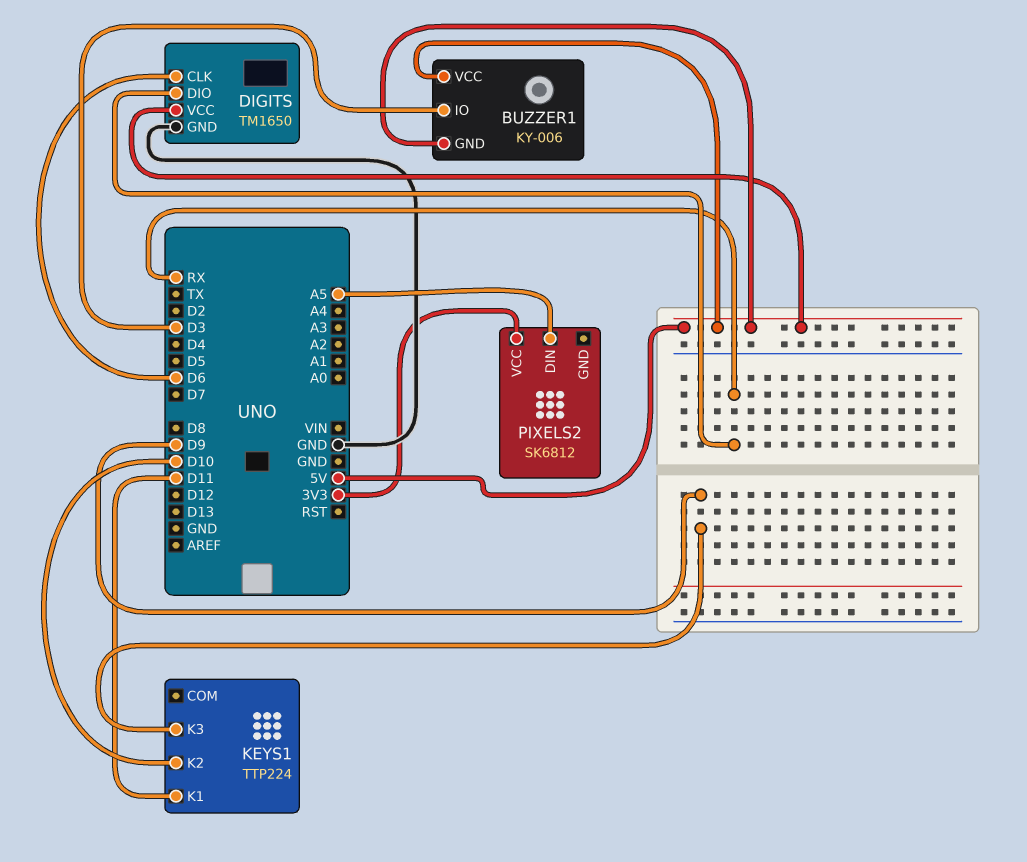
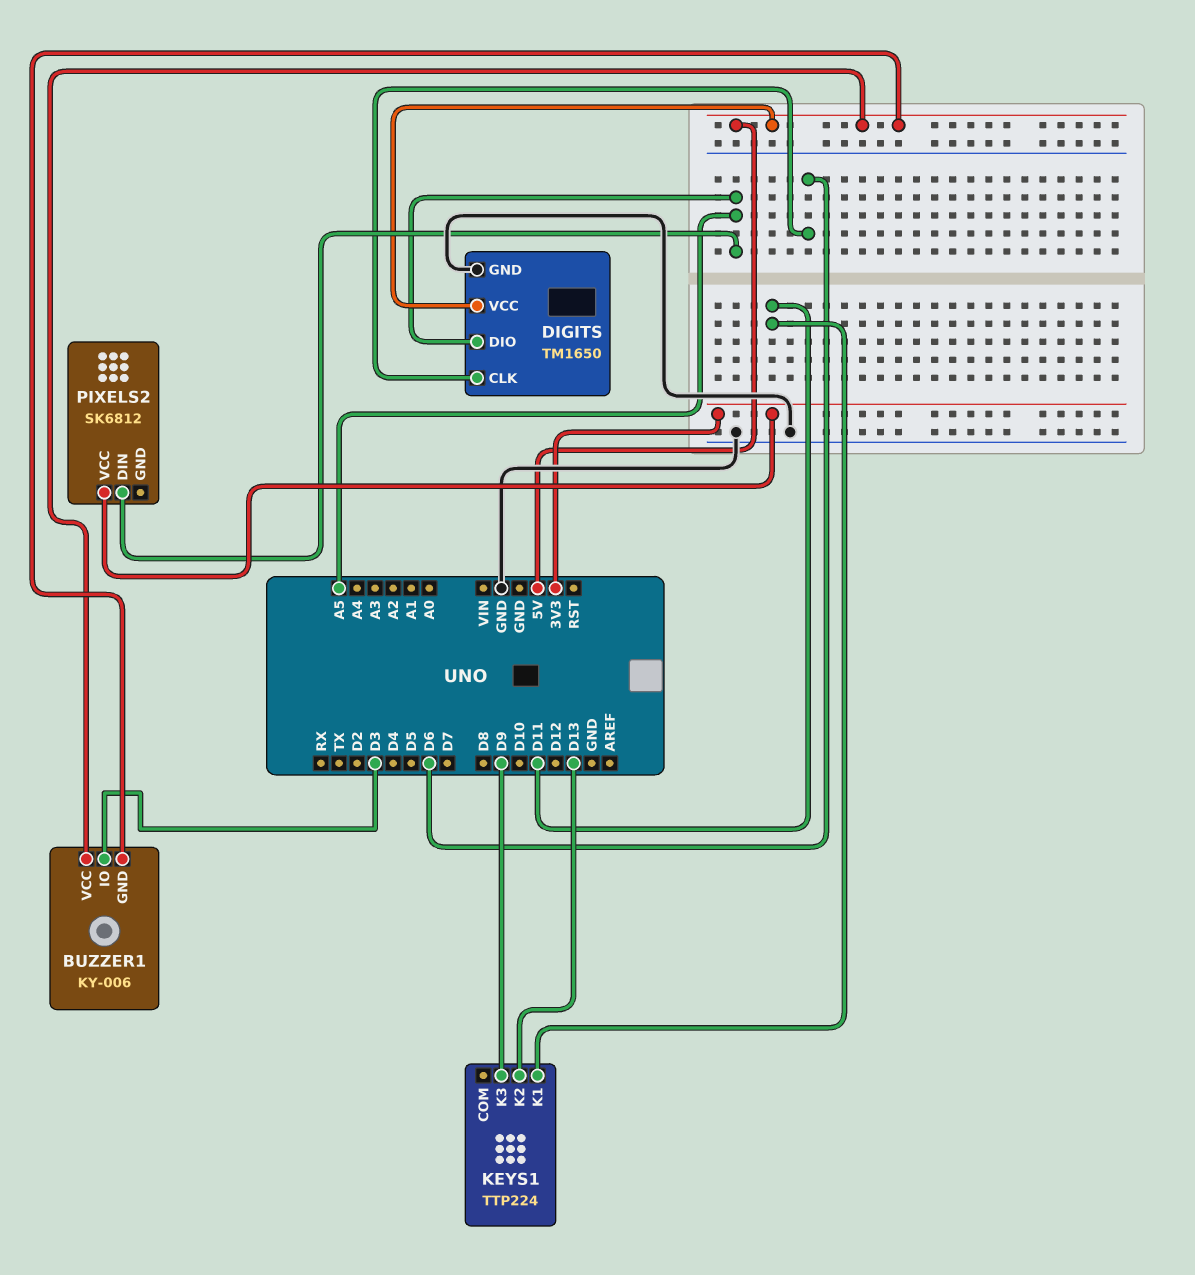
DIGITS pin DIO: RX -> A5
KEYS1 pin K2: D10 -> D13

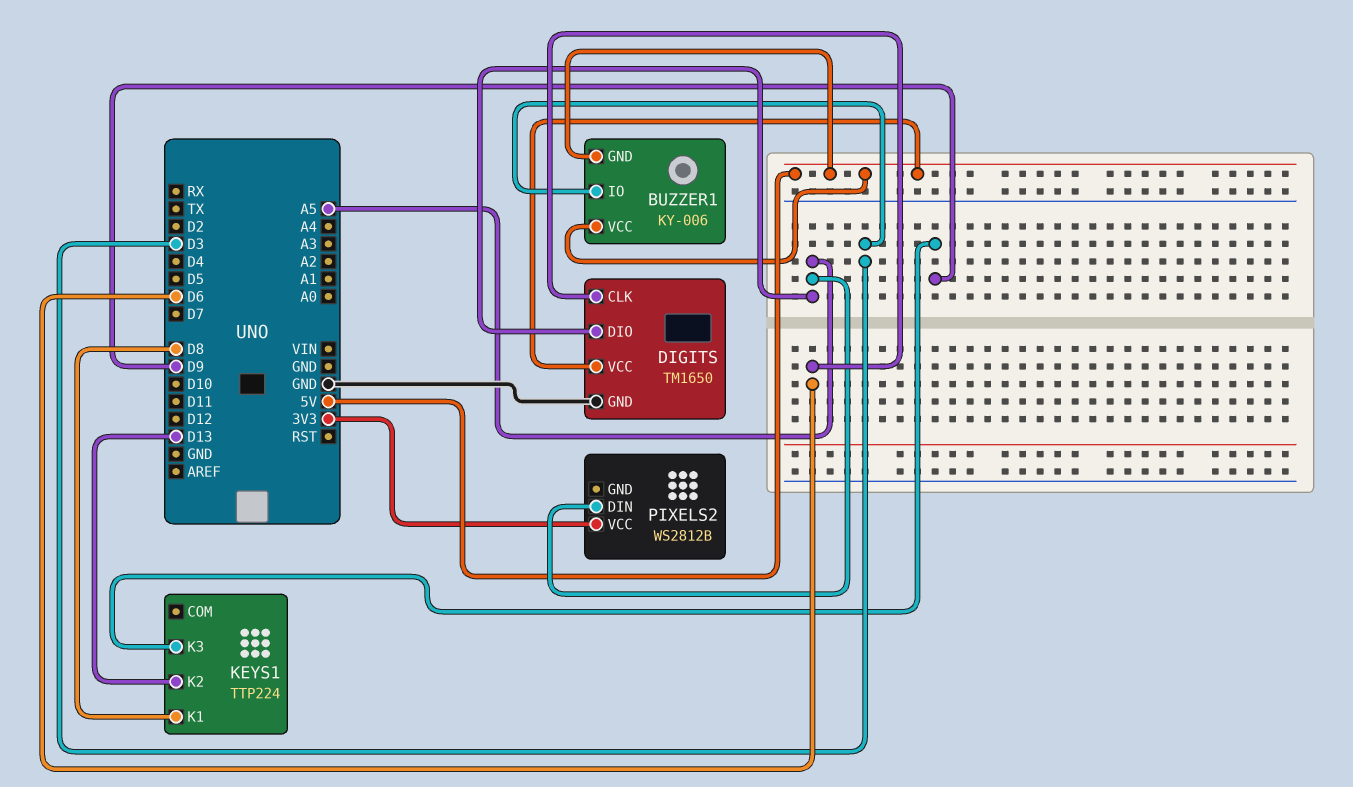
KEYS1 pin K1: D11 -> D8
PIXELS2: SK6812 -> WS2812B

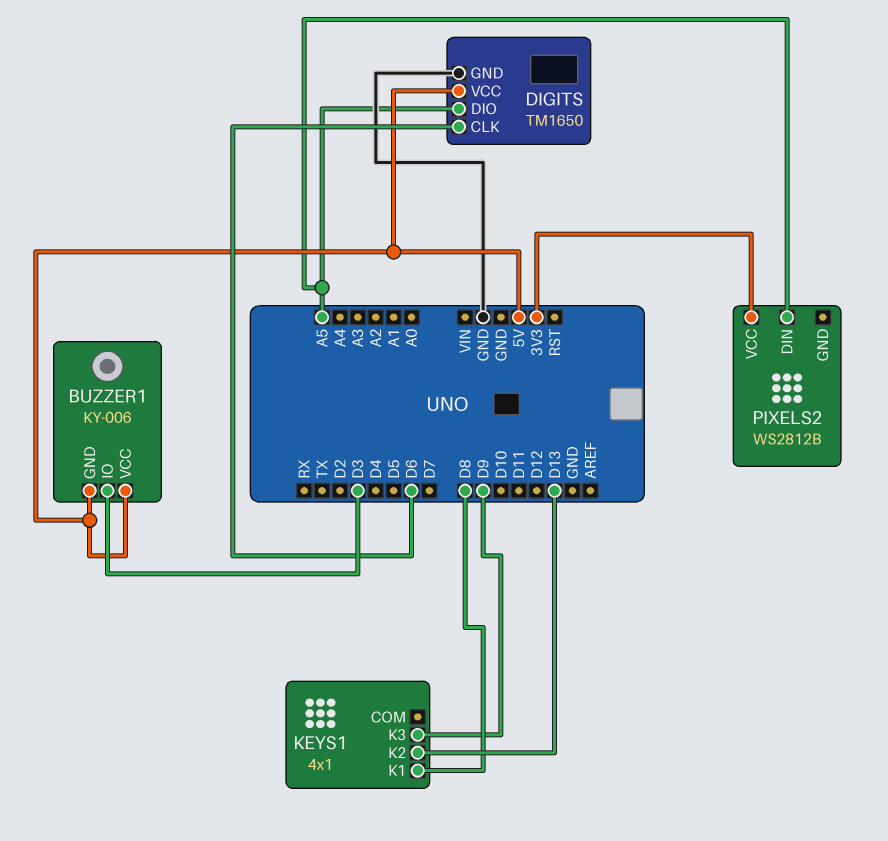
KEYS1: TTP224 -> 4x1

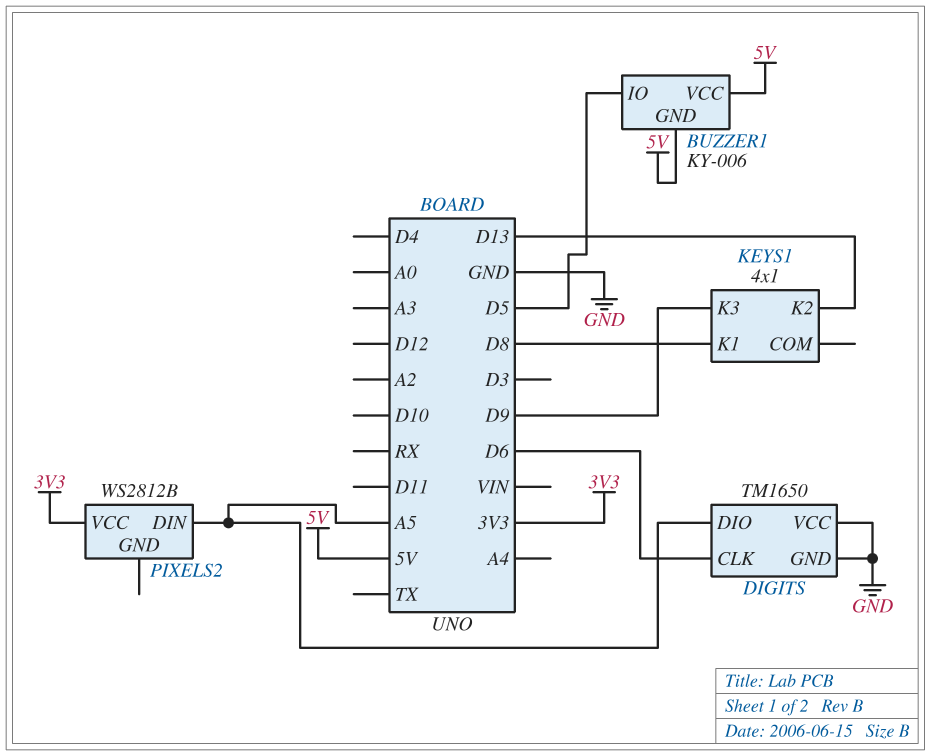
BUZZER1 pin IO: D3 -> D5
DIGITS pin VCC: 5V -> GND

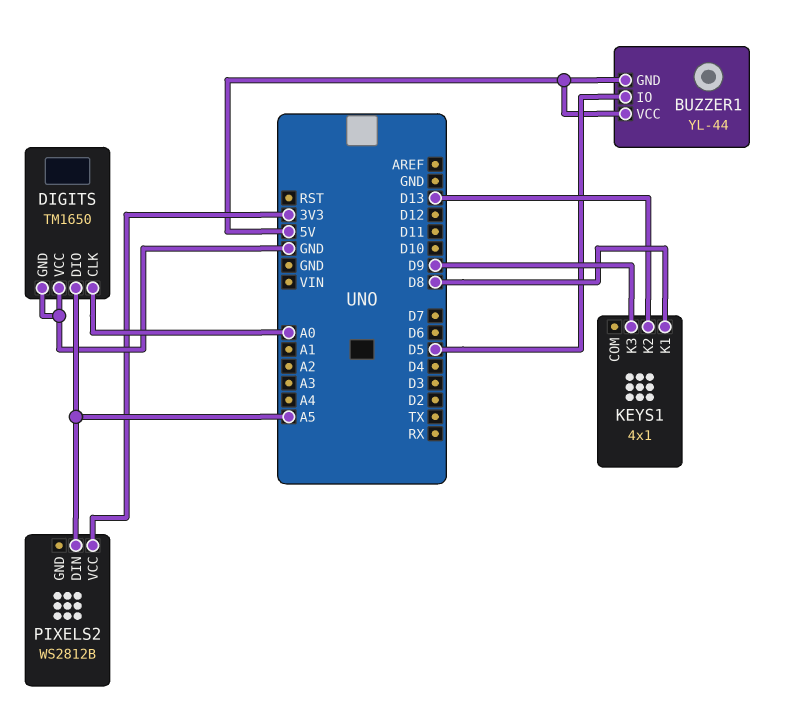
BUZZER1: KY-006 -> YL-44
DIGITS pin CLK: D6 -> A0

